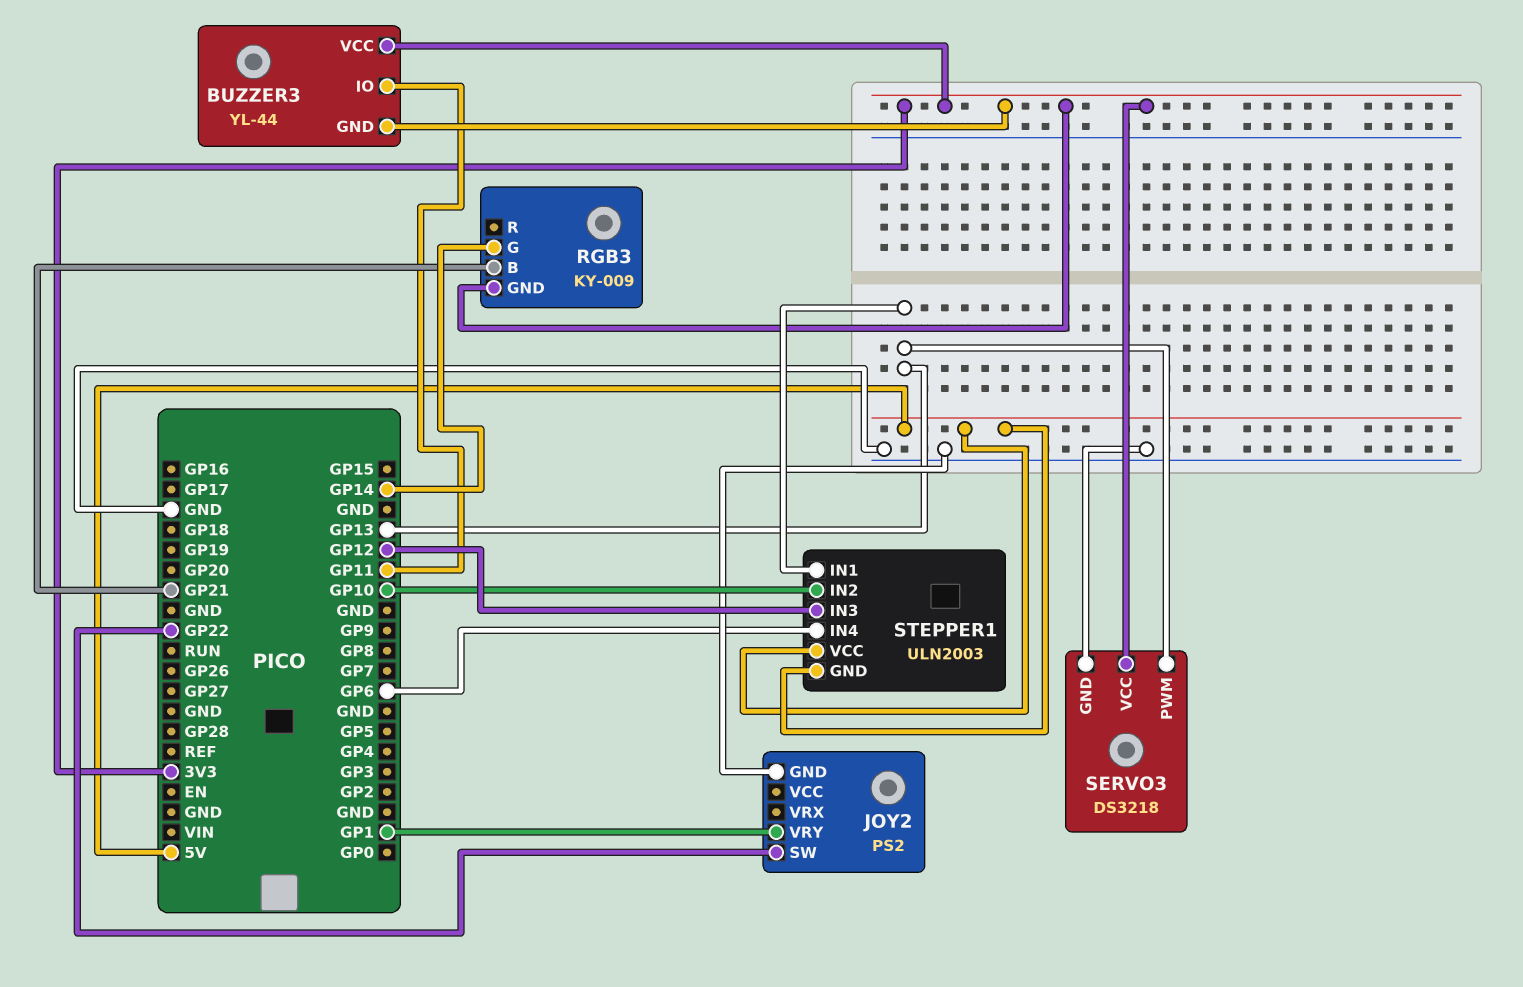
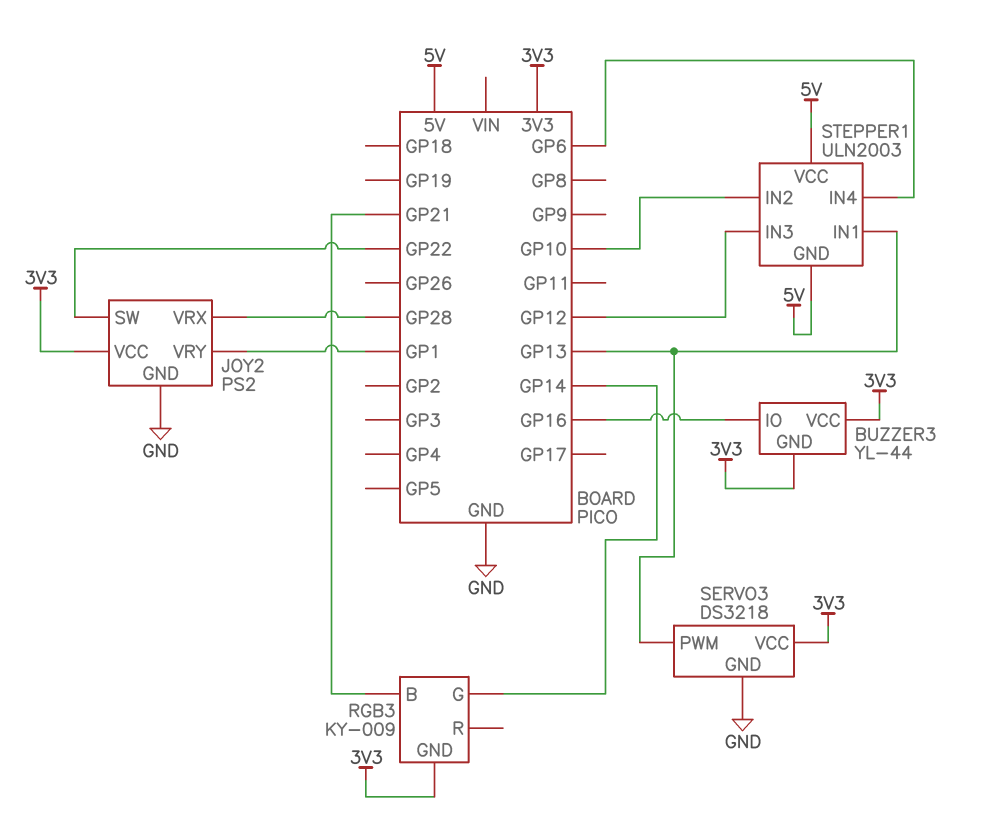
BUZZER3 pin IO: GP11 -> GP16
JOY2 pin VCC: none -> 3V3
JOY2 pin VRX: none -> GP28

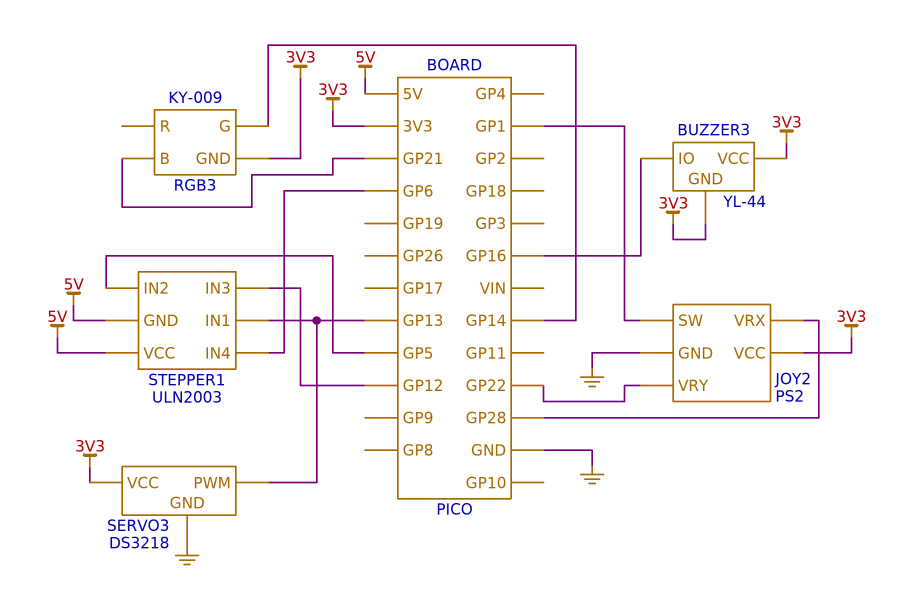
JOY2 pin SW: GP22 -> GP1
JOY2 pin VRY: GP1 -> GP22
STEPPER1 pin IN2: GP10 -> GP5

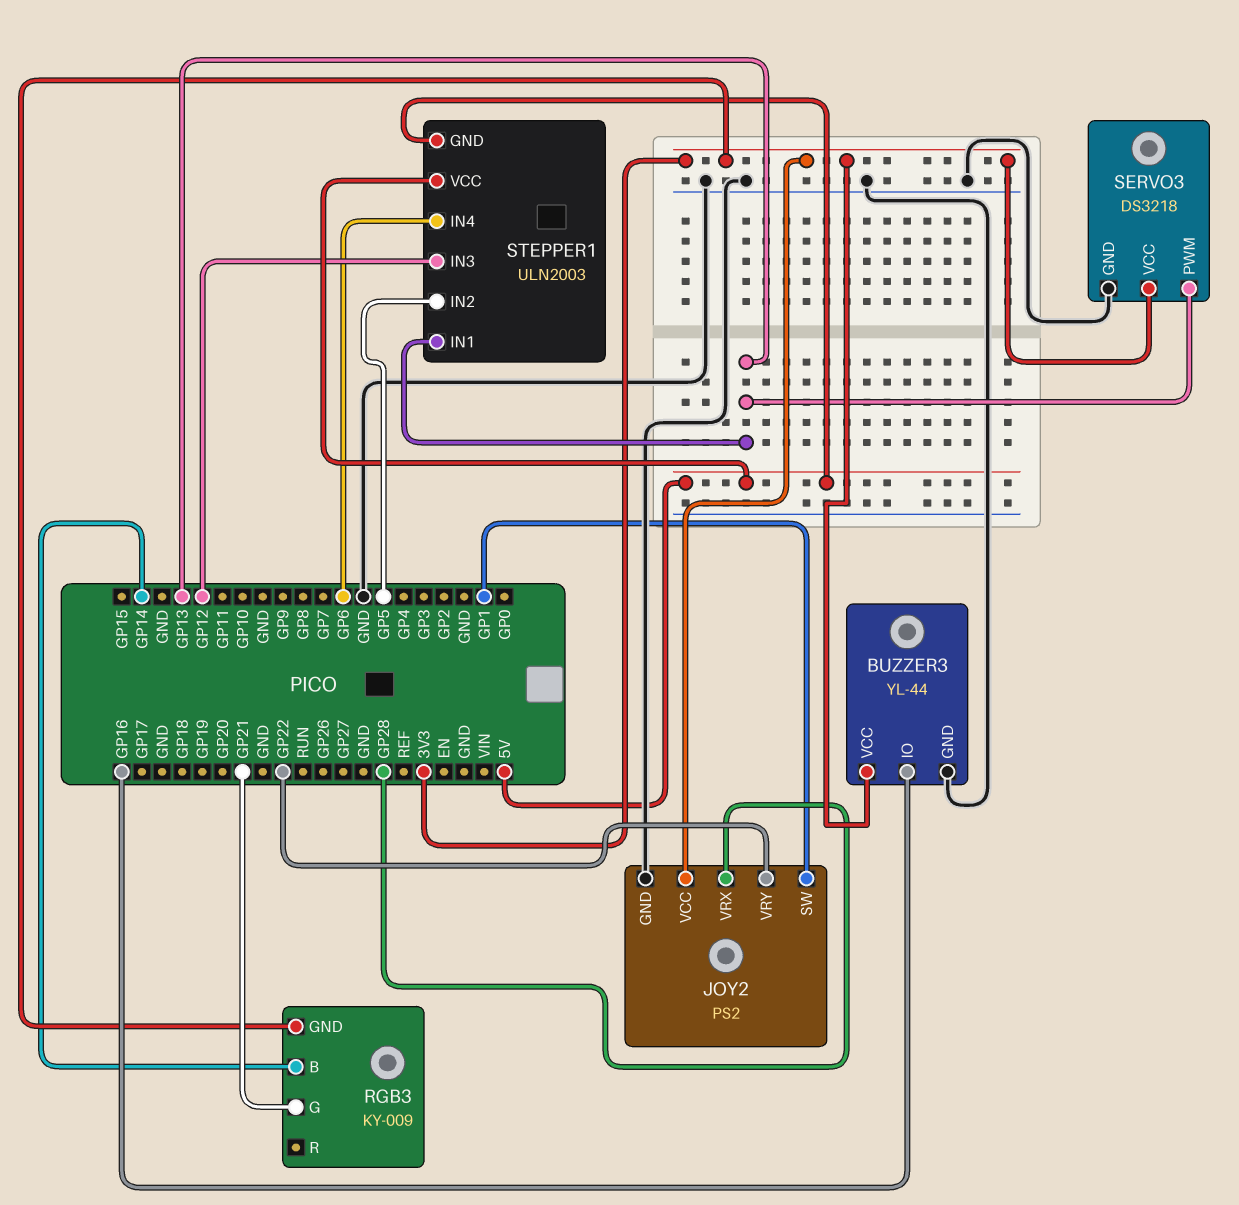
BUZZER3 pin GND: 3V3 -> GND
RGB3 pin B: GP21 -> GP14
RGB3 pin G: GP14 -> GP21

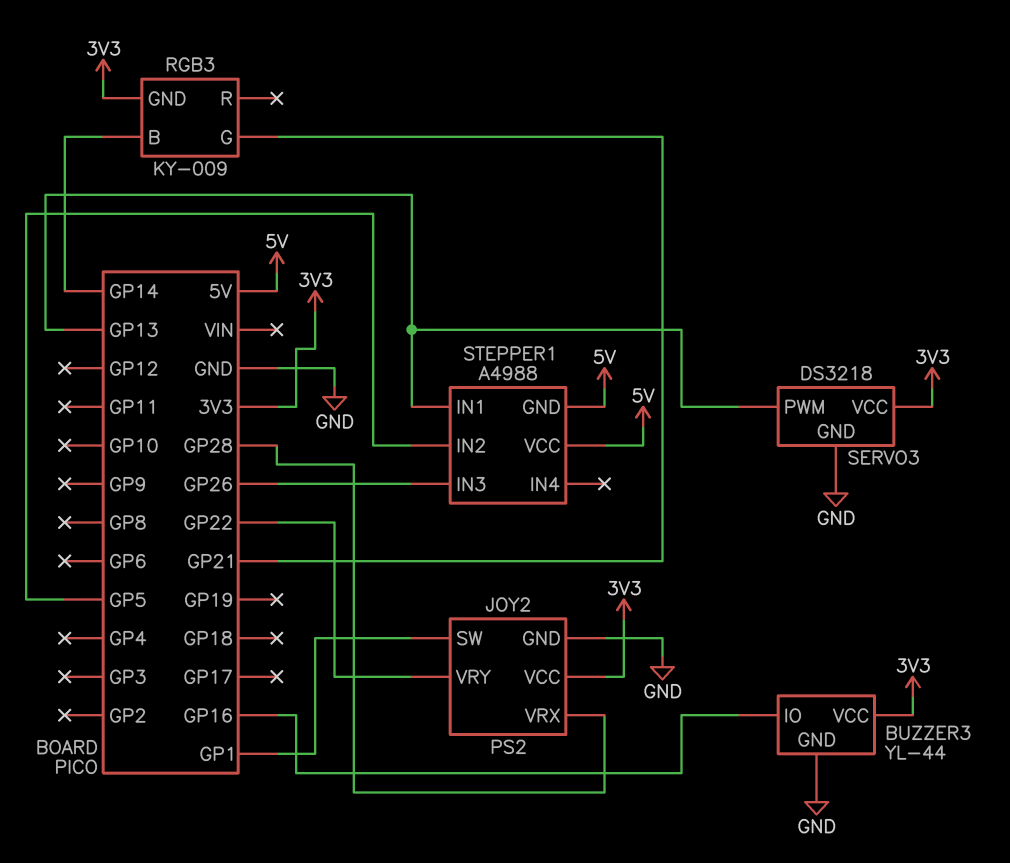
STEPPER1: ULN2003 -> A4988
STEPPER1 pin IN3: GP12 -> GP26
STEPPER1 pin IN4: GP6 -> none

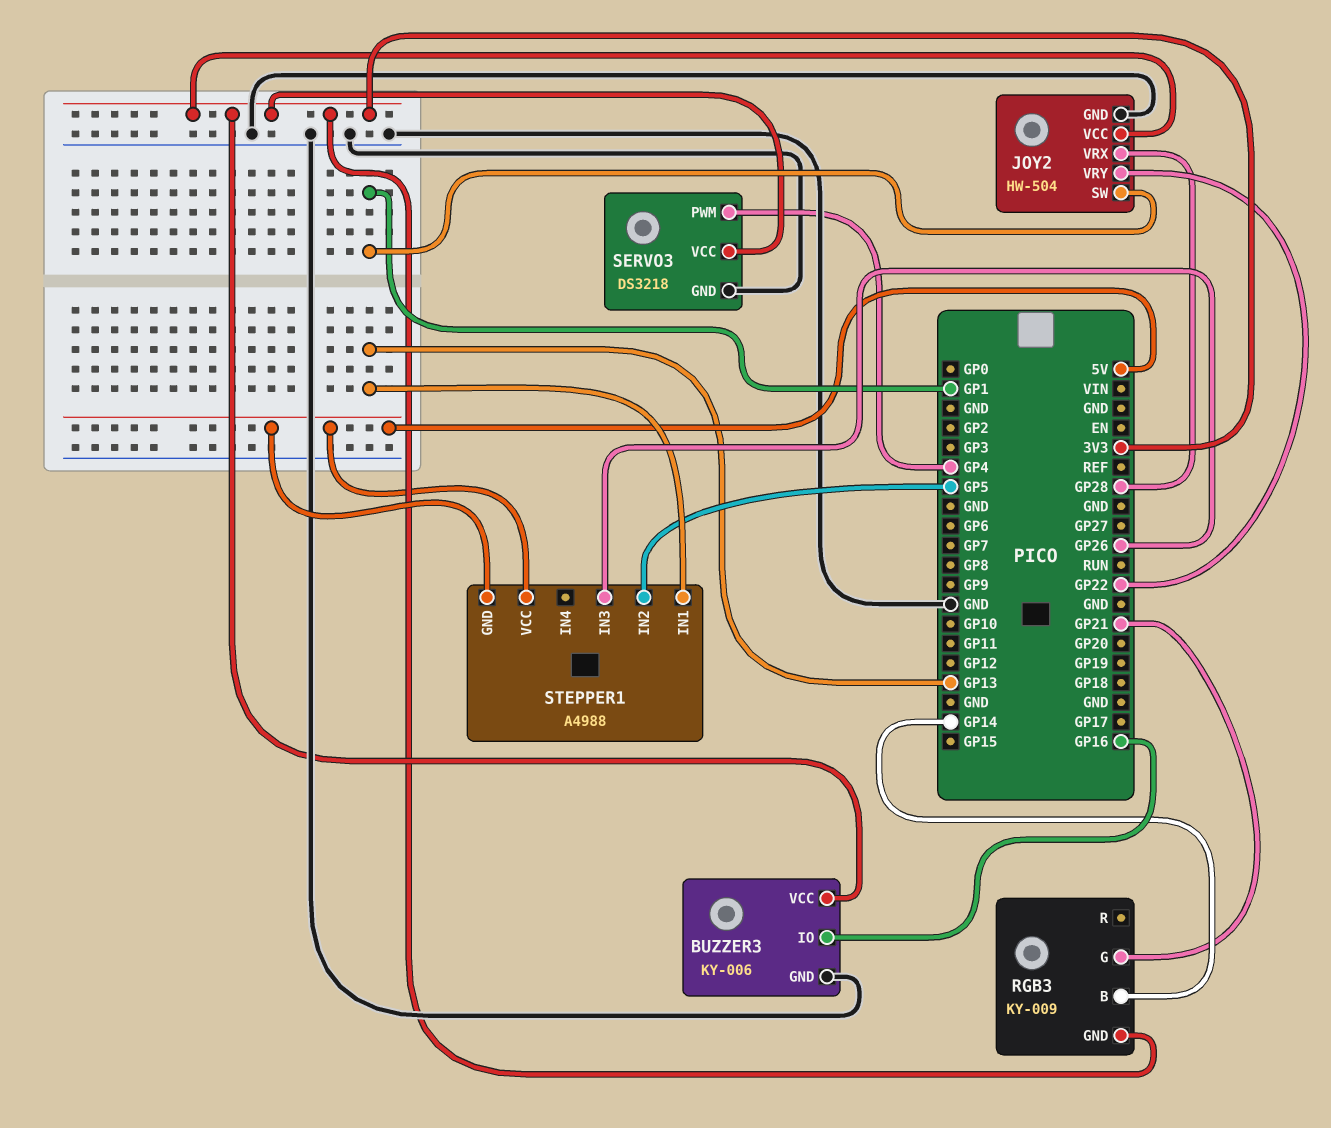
BUZZER3: YL-44 -> KY-006
JOY2: PS2 -> HW-504
SERVO3 pin PWM: GP13 -> GP4

